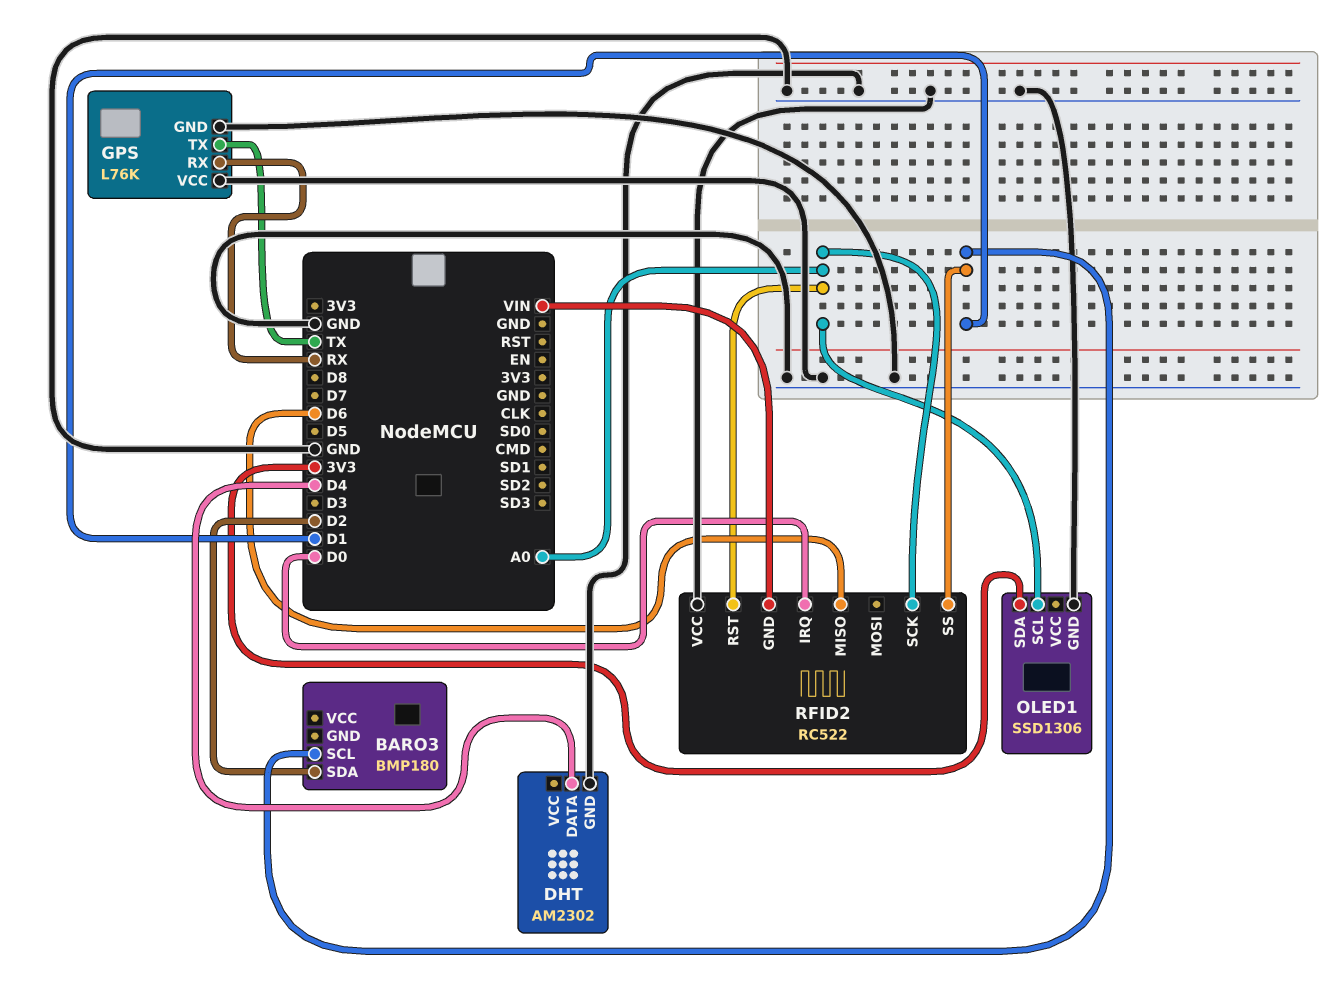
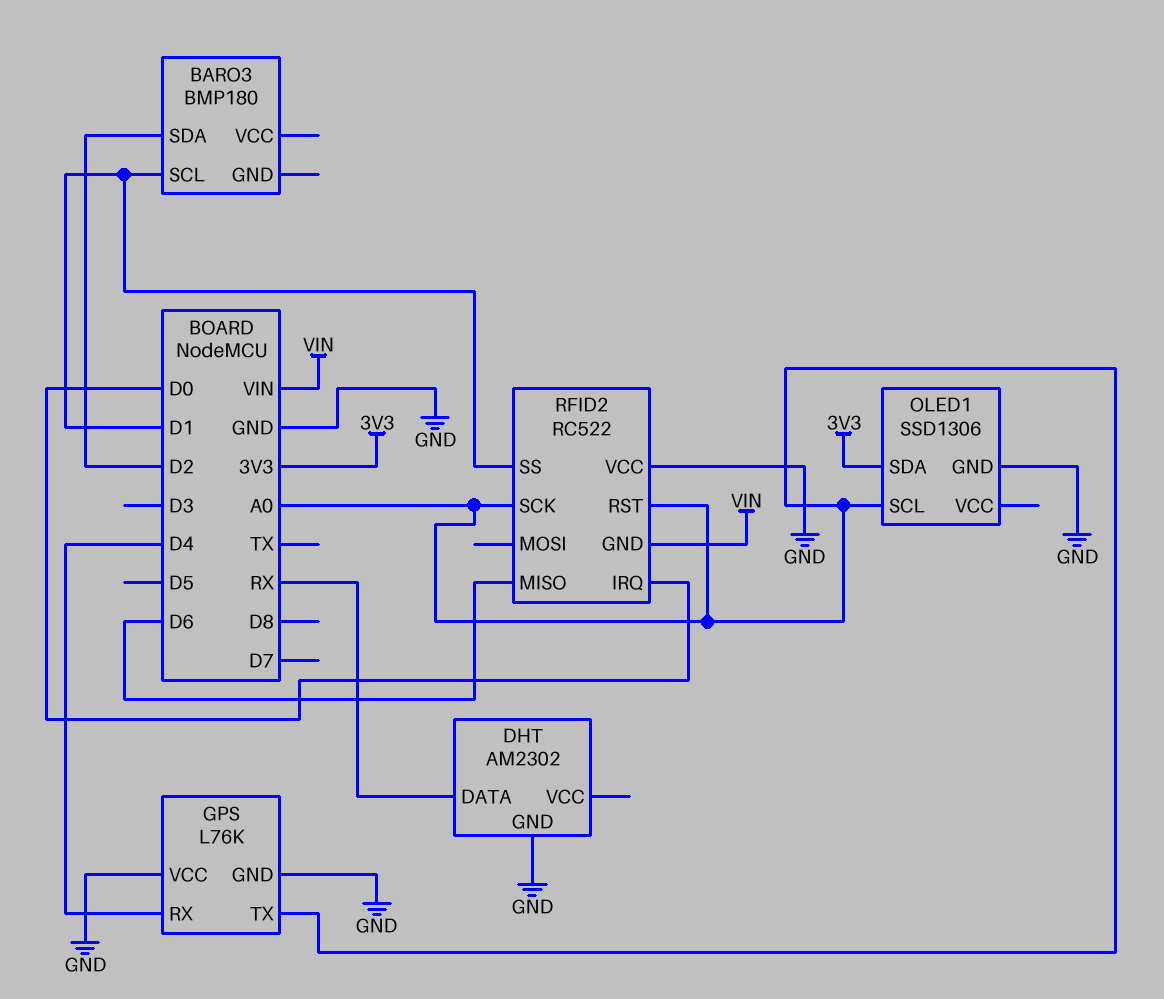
DHT pin DATA: D4 -> RX
GPS pin RX: RX -> D4
GPS pin TX: TX -> A0

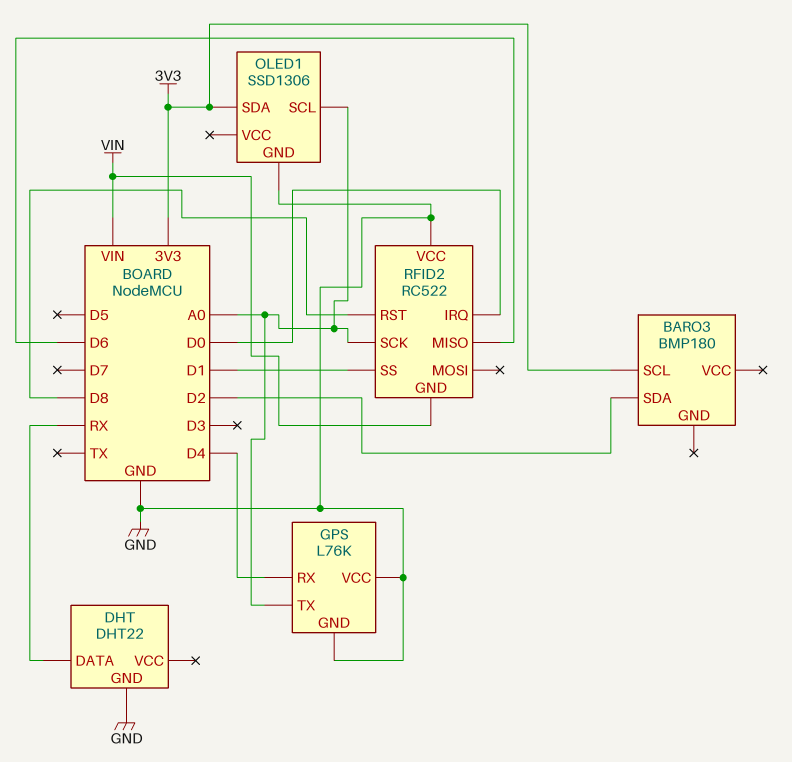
BARO3 pin SCL: D1 -> 3V3
DHT: AM2302 -> DHT22
RFID2 pin RST: A0 -> D8

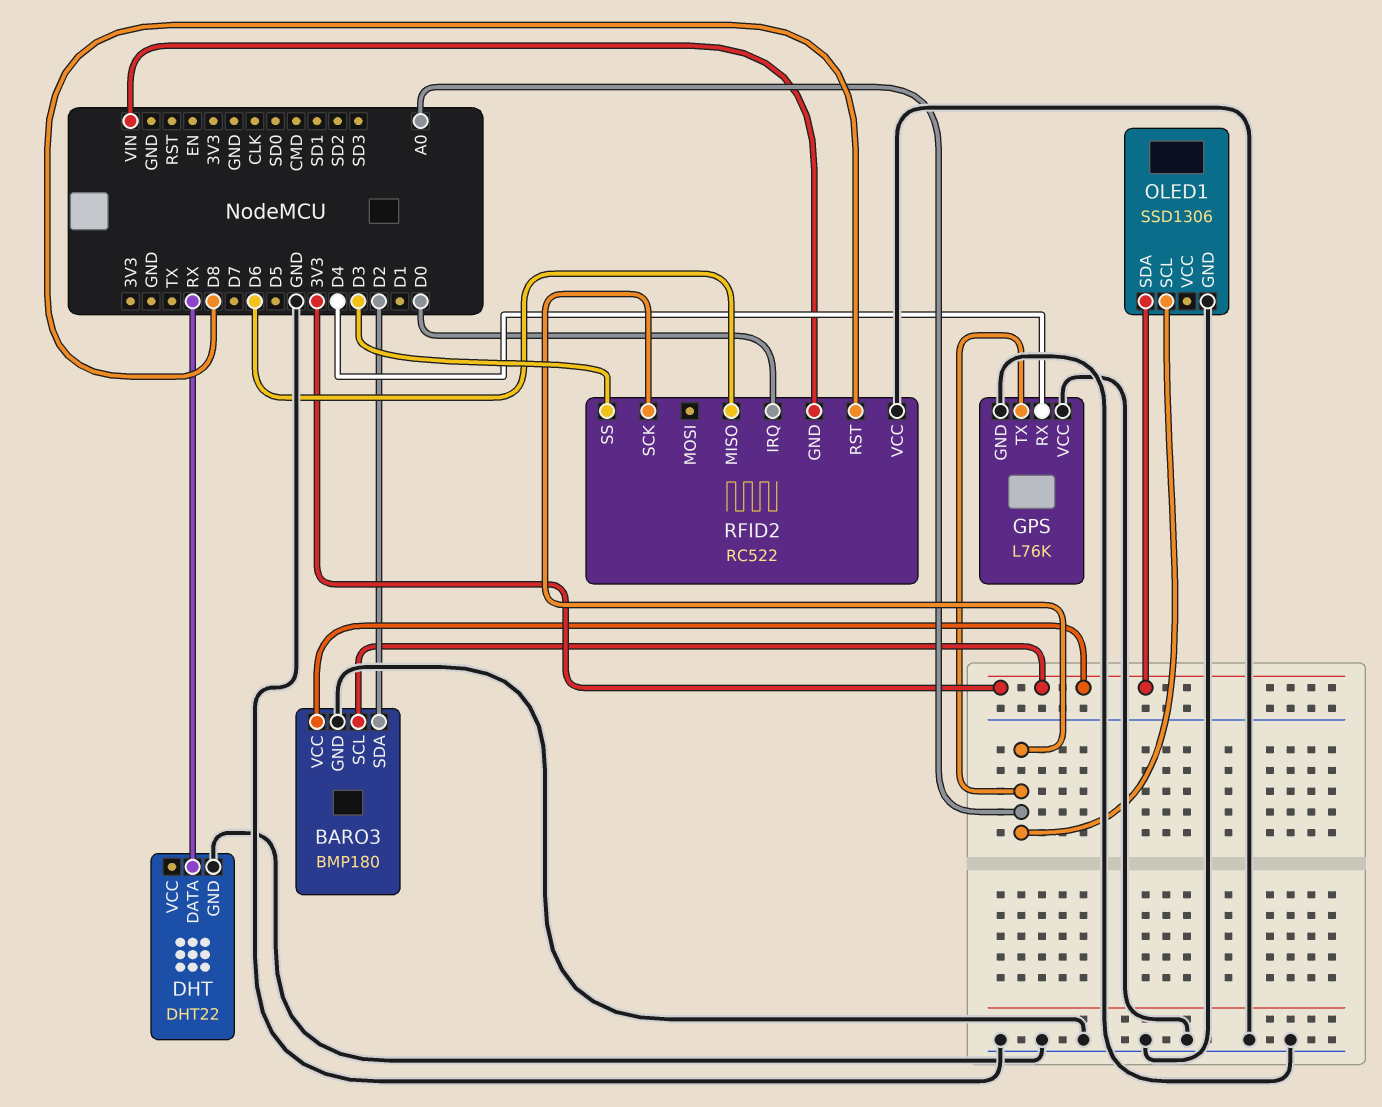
BARO3 pin GND: none -> GND
BARO3 pin VCC: none -> 3V3
RFID2 pin SS: D1 -> D3

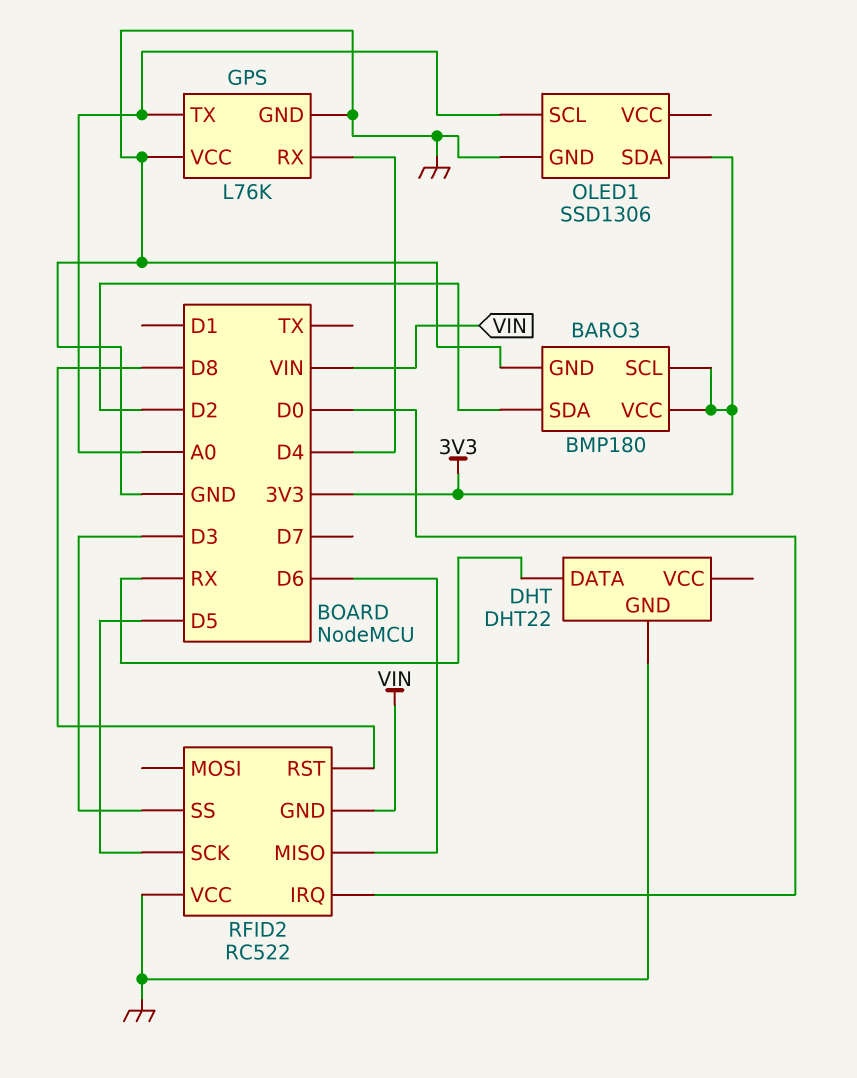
RFID2 pin SCK: A0 -> D5

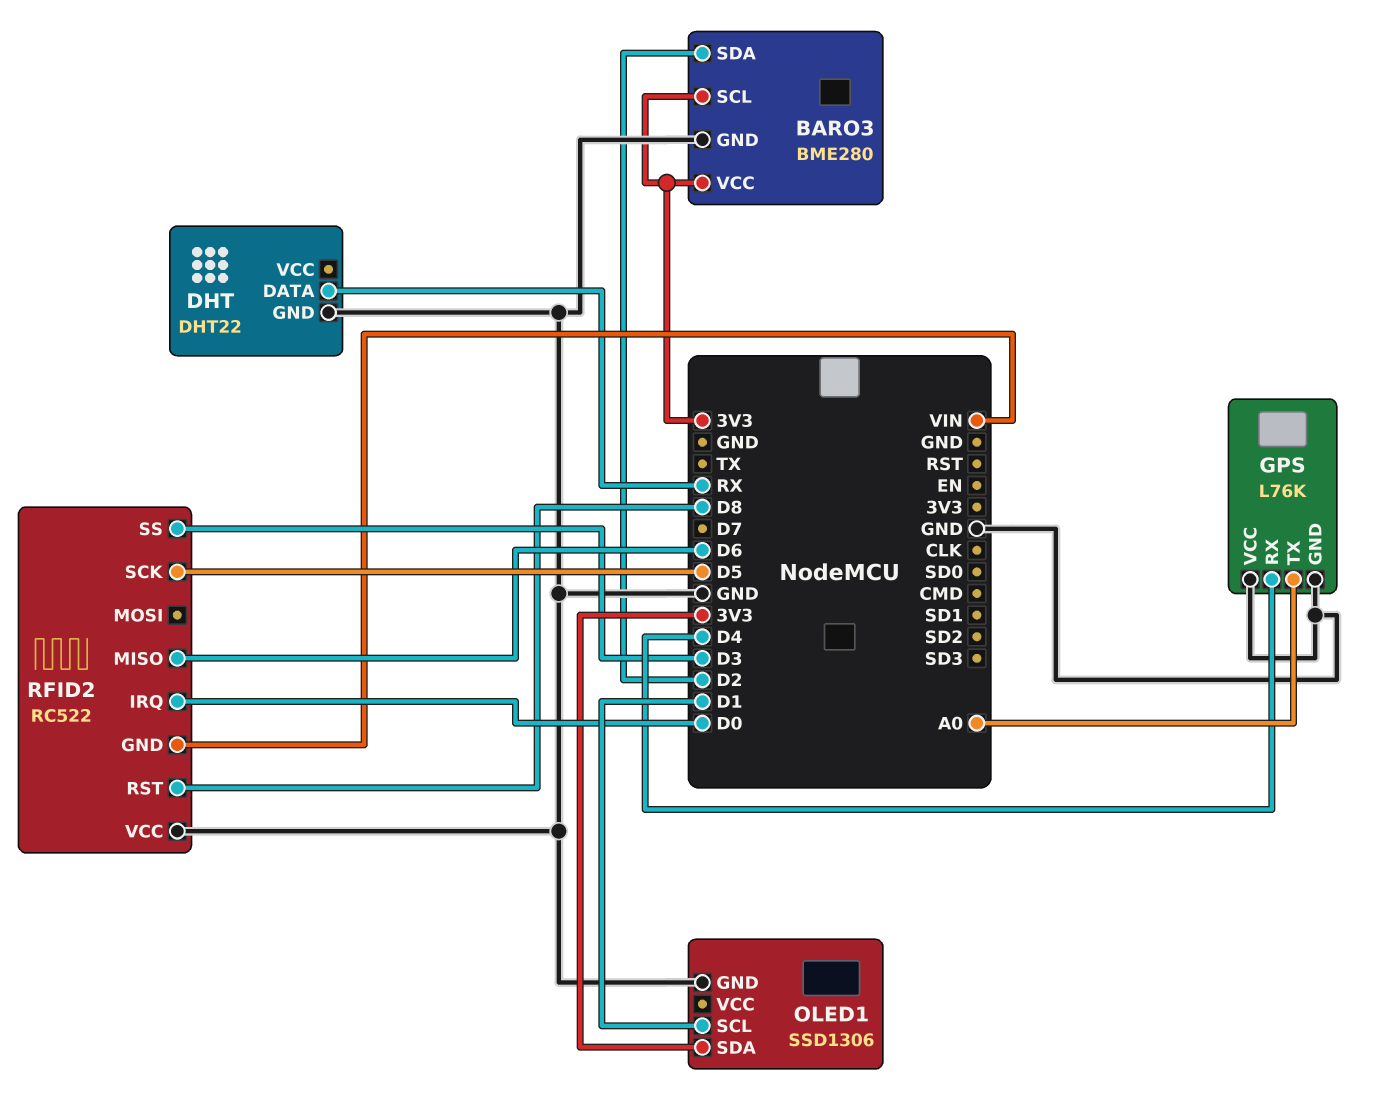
BARO3: BMP180 -> BME280
OLED1 pin SCL: A0 -> D1

